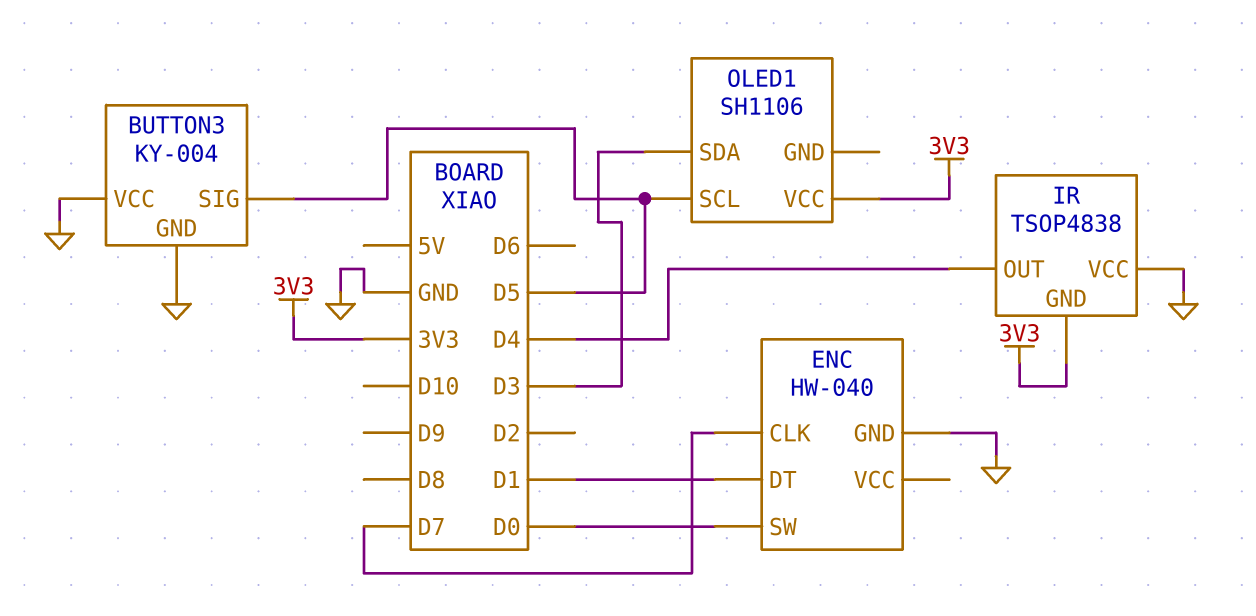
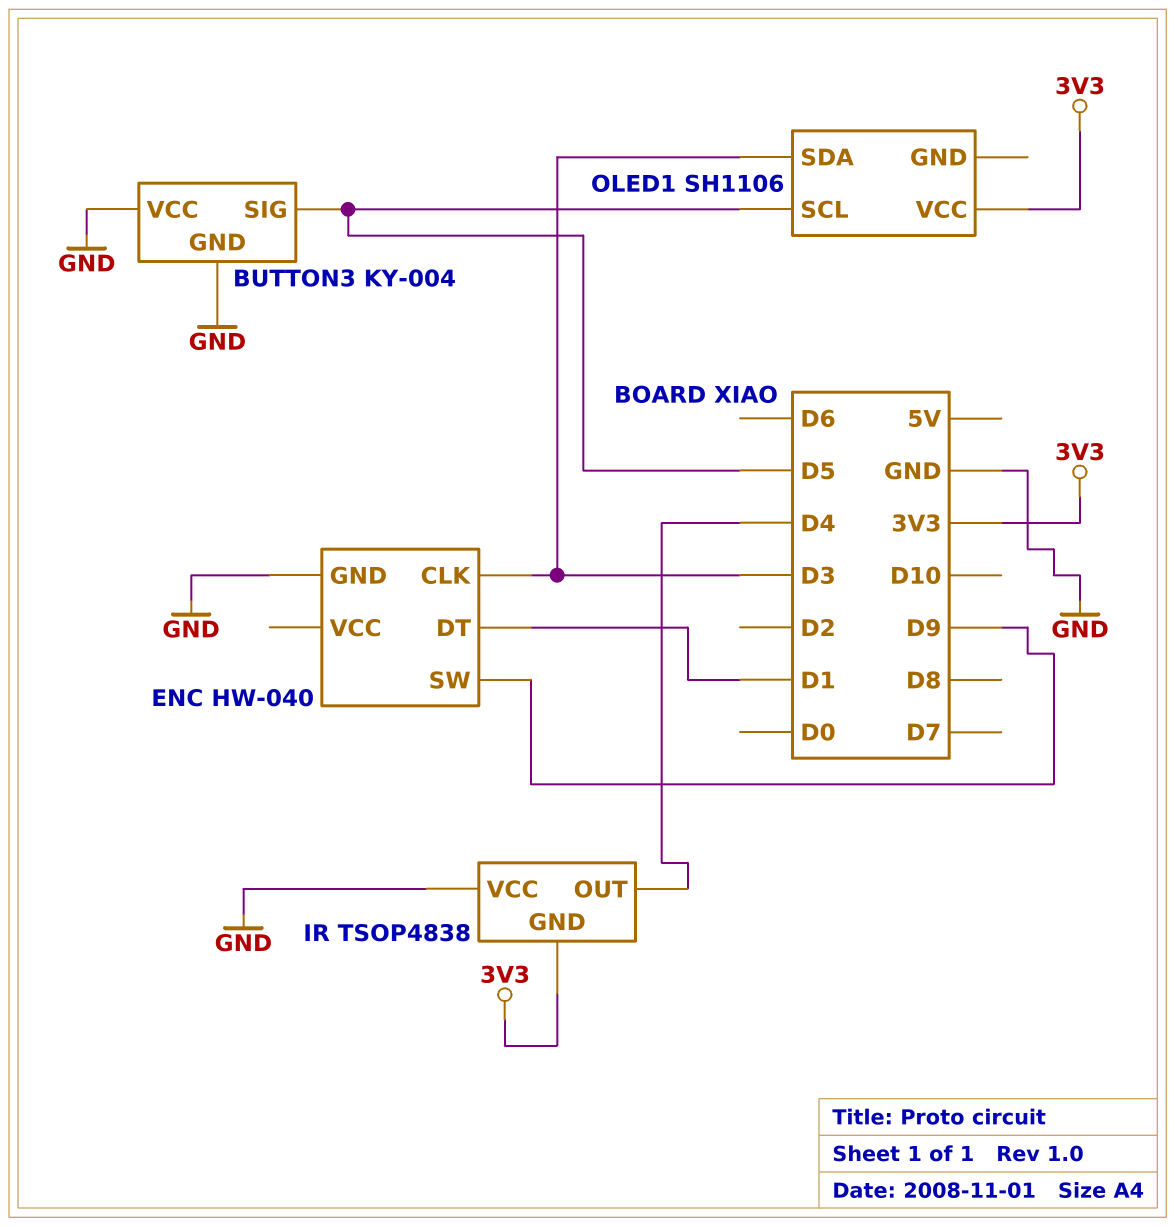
ENC pin CLK: D7 -> D3
ENC pin SW: D0 -> D9

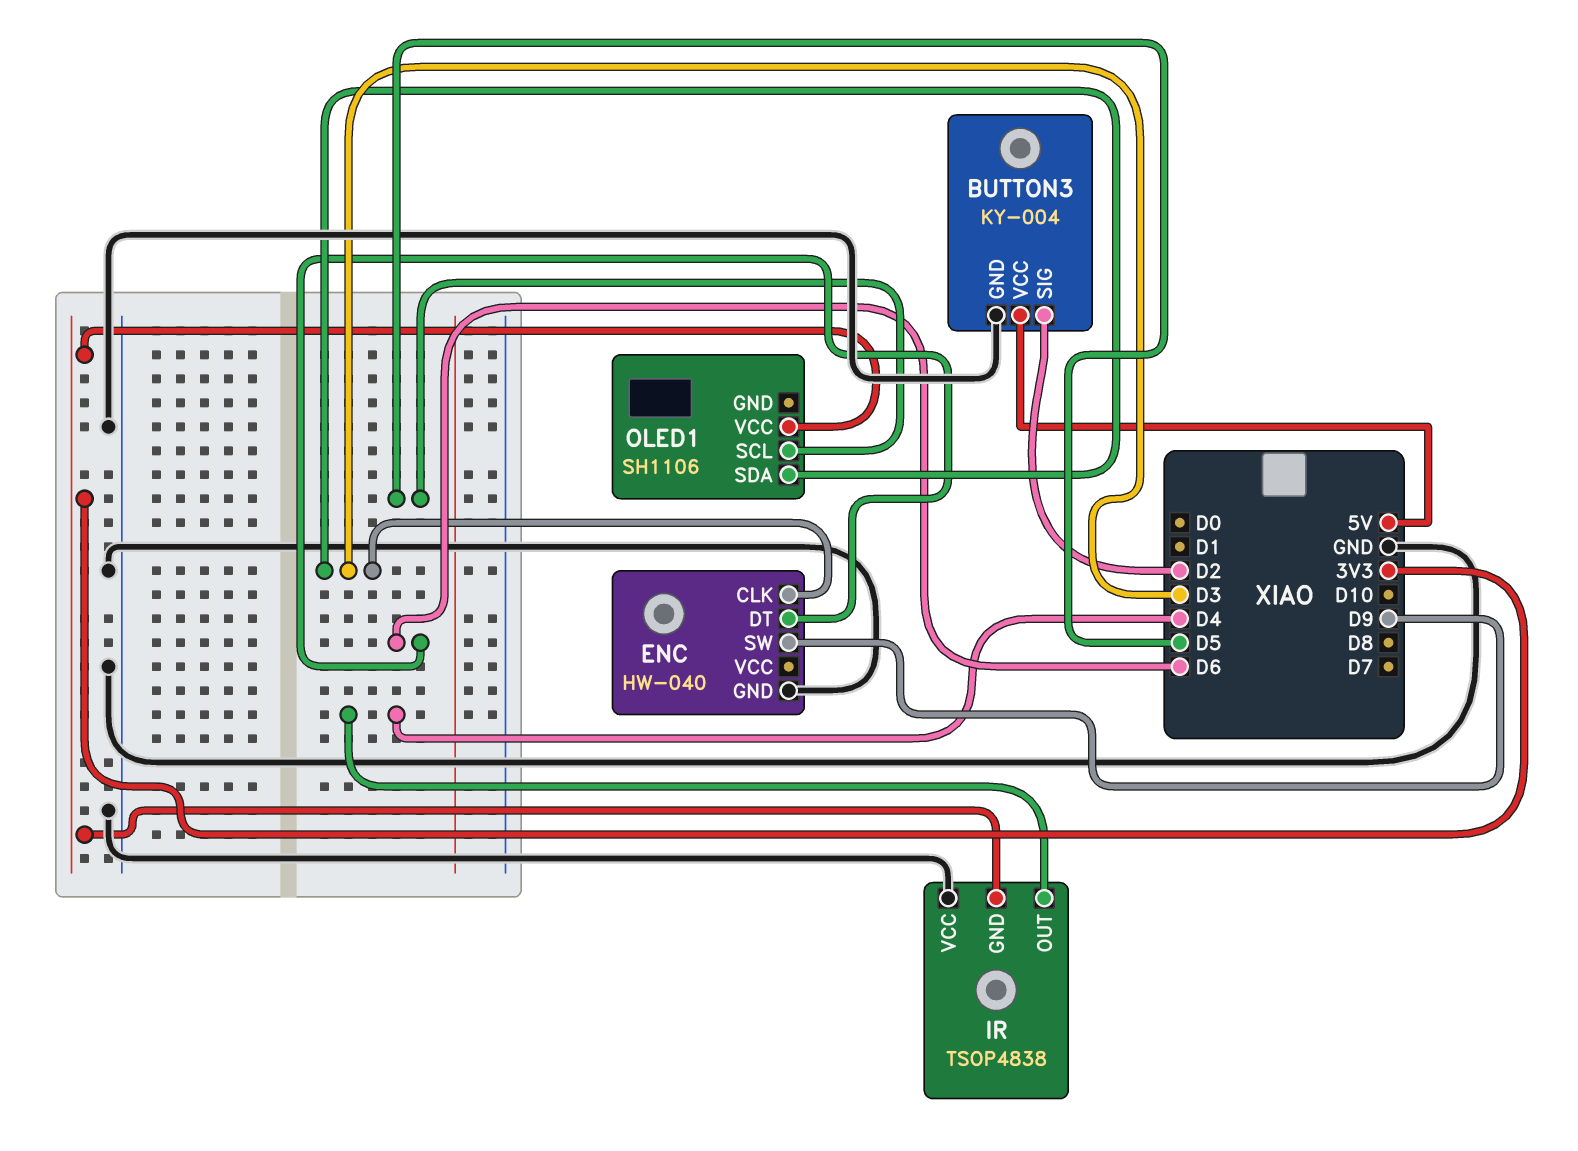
BUTTON3 pin SIG: D5 -> D2
BUTTON3 pin VCC: GND -> 5V
ENC pin DT: D1 -> D6

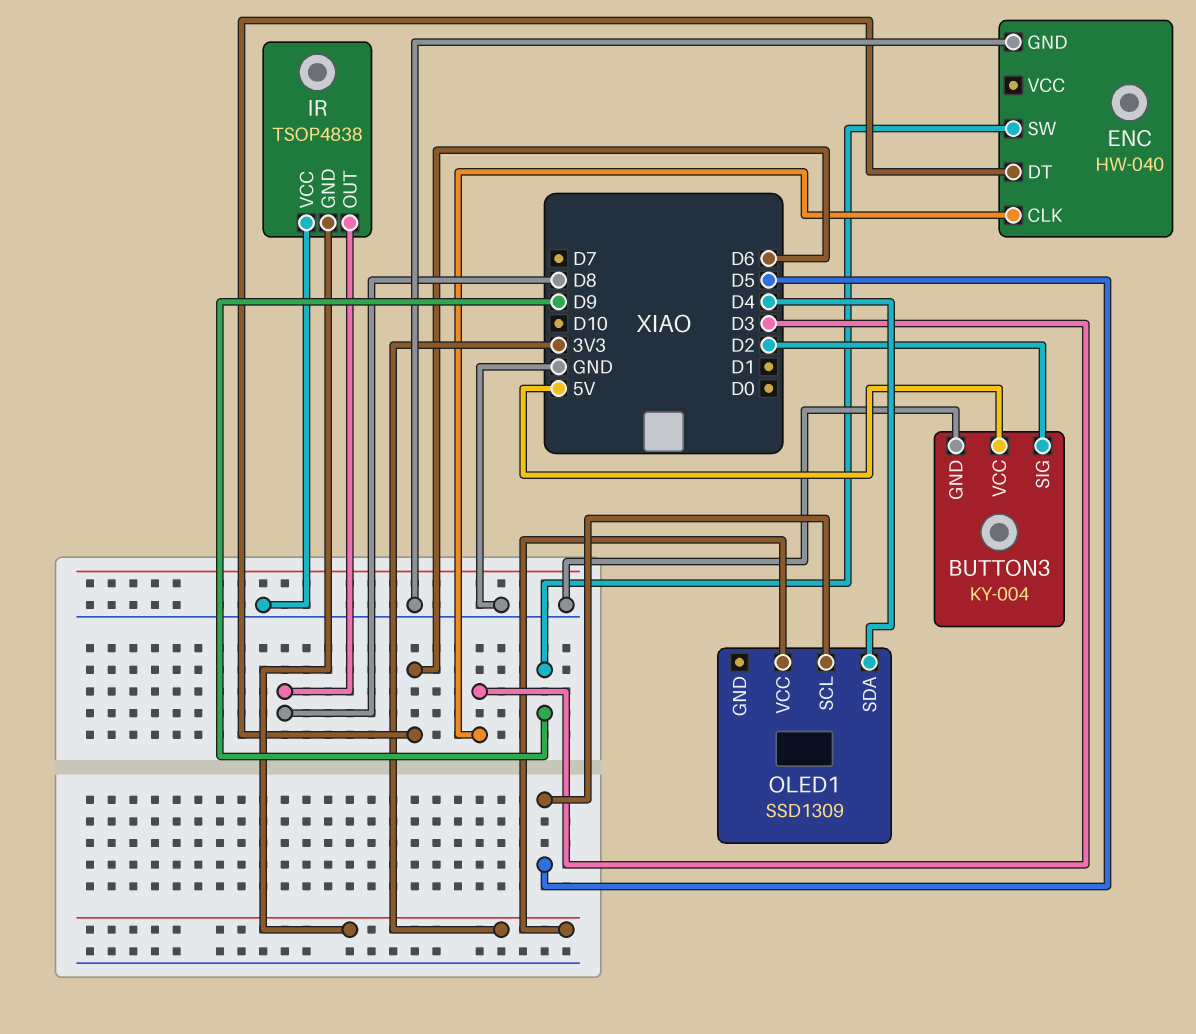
IR pin OUT: D4 -> D8
OLED1: SH1106 -> SSD1309
OLED1 pin SDA: D3 -> D4

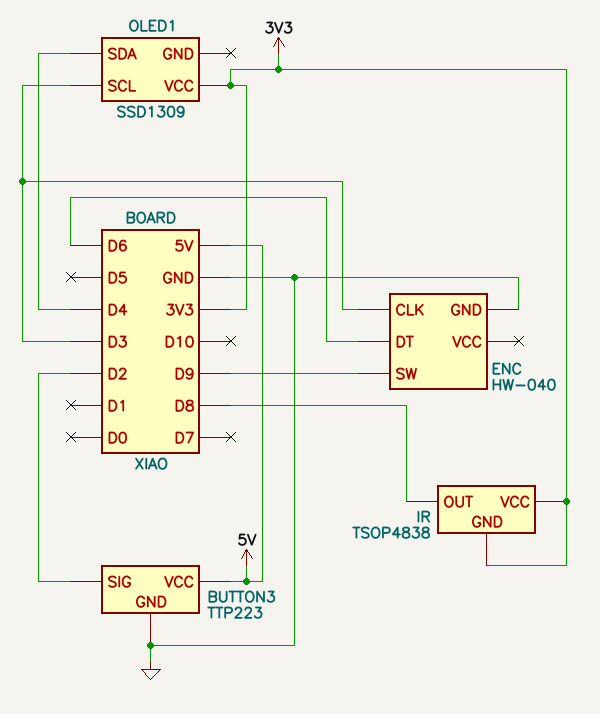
BUTTON3: KY-004 -> TTP223
IR pin VCC: GND -> 3V3
OLED1 pin SCL: D5 -> D3

